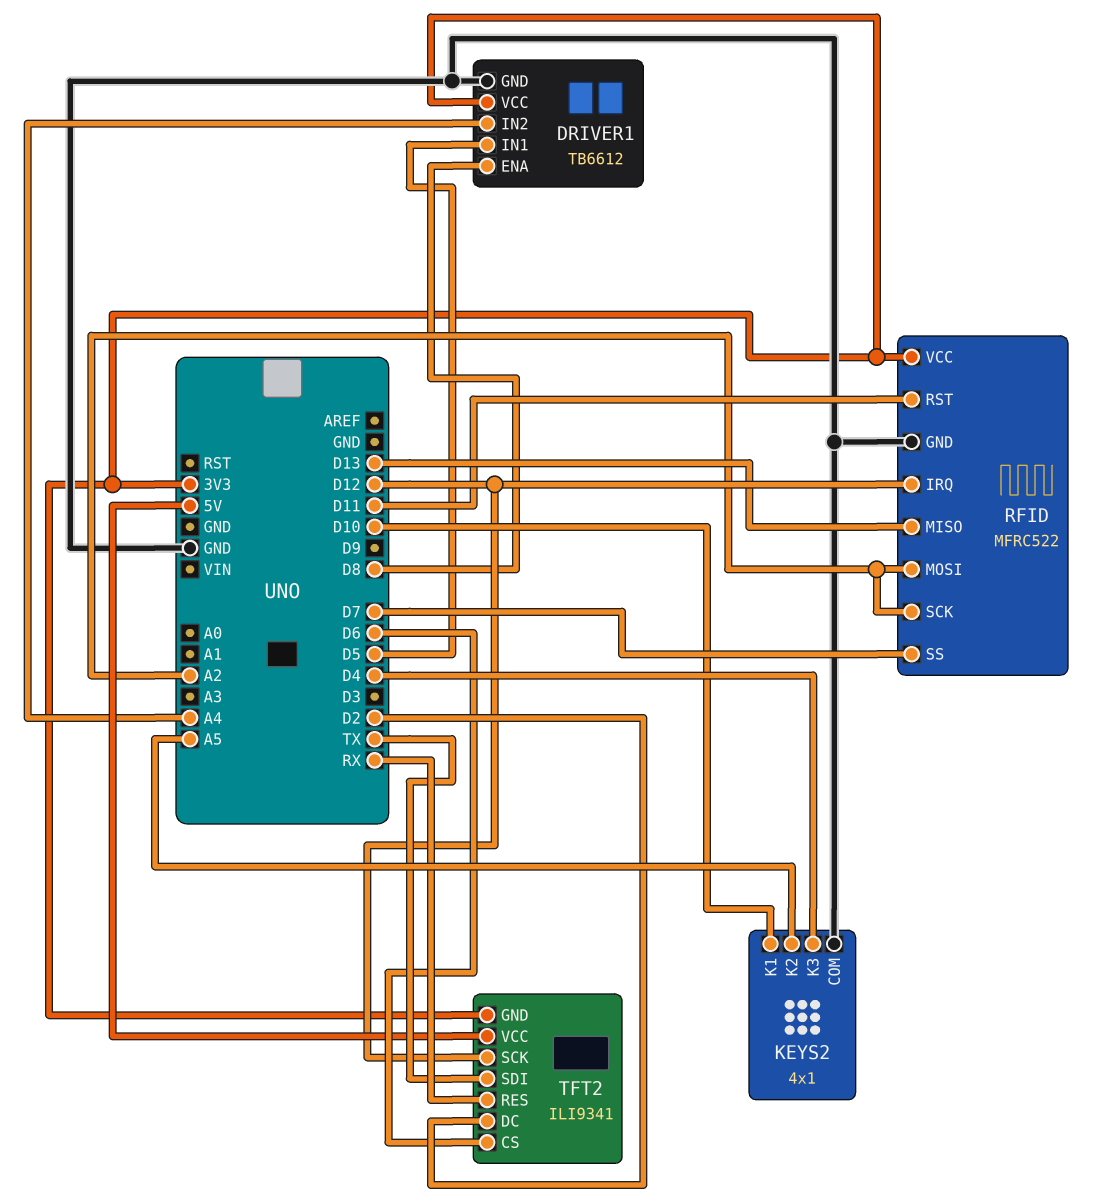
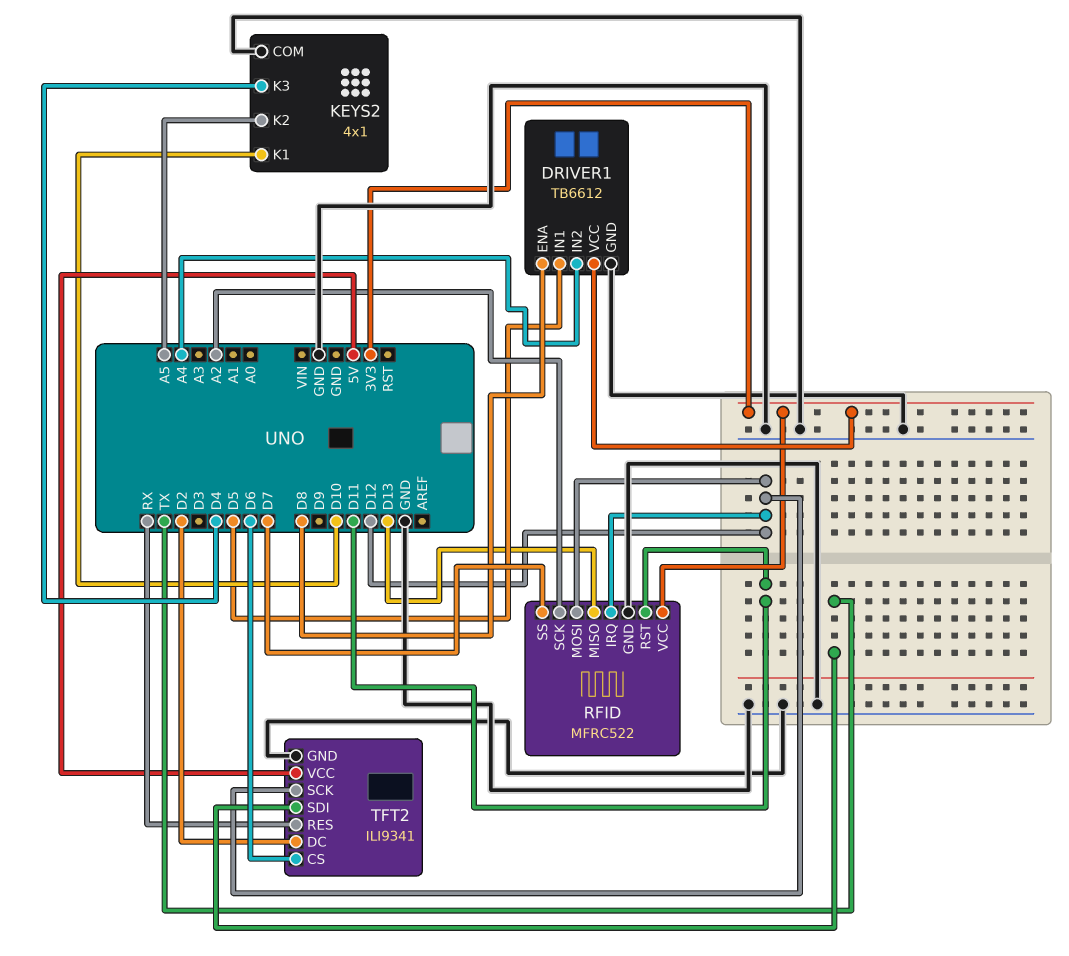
RFID pin MOSI: A2 -> D12
TFT2 pin GND: 3V3 -> GND

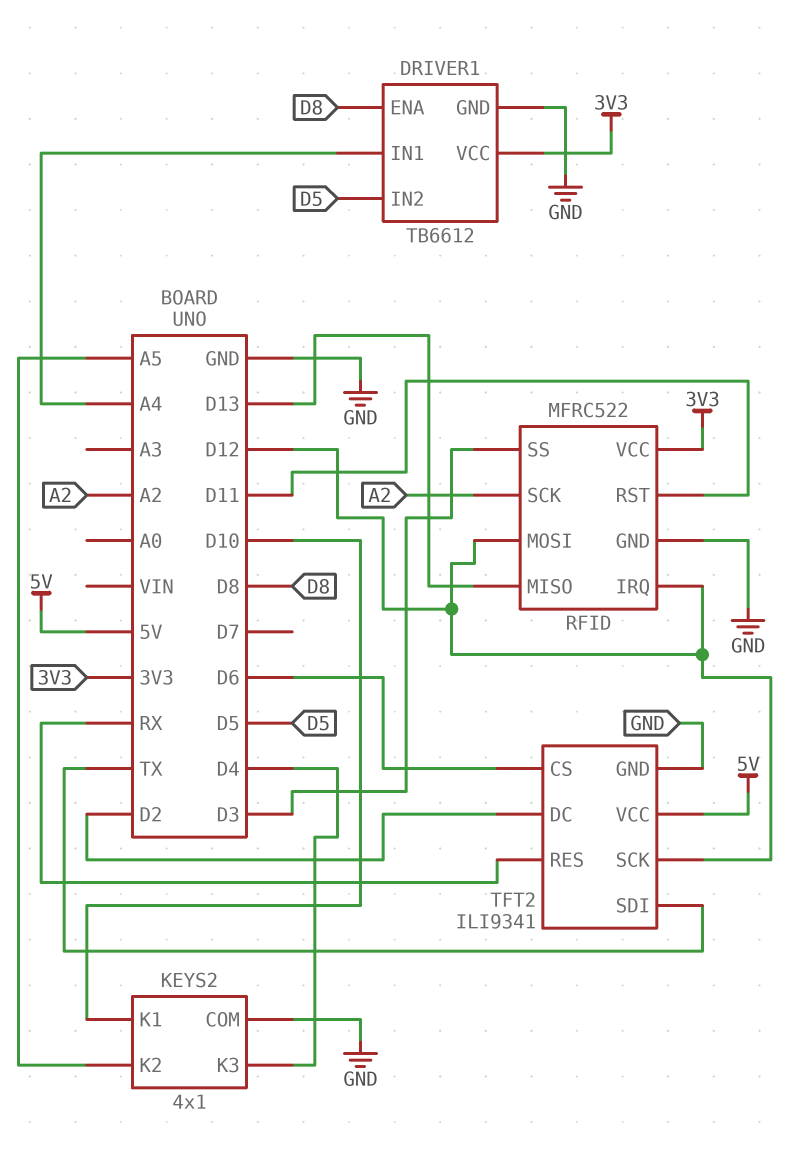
DRIVER1 pin IN1: D5 -> A4
DRIVER1 pin IN2: A4 -> D5
RFID pin SS: D7 -> D3

